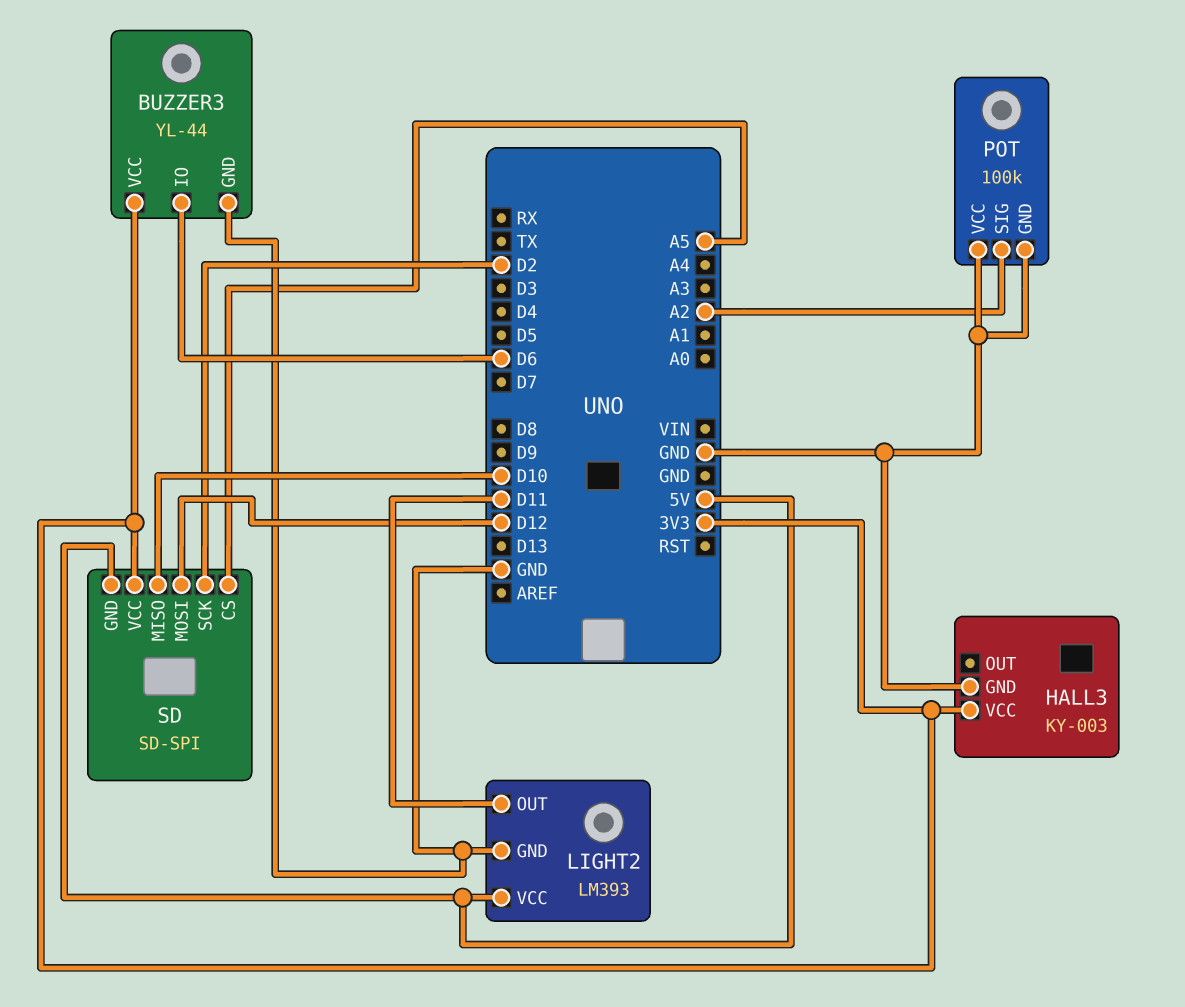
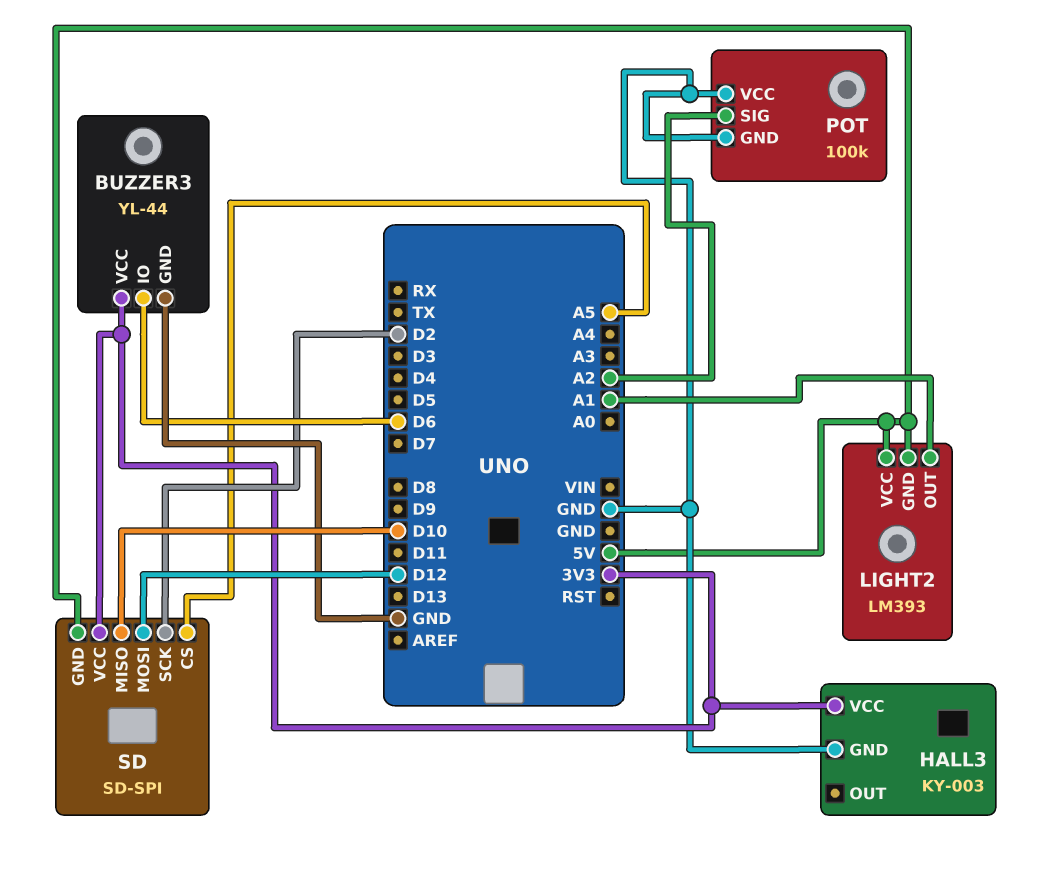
LIGHT2 pin GND: GND -> 5V
LIGHT2 pin OUT: D11 -> A1

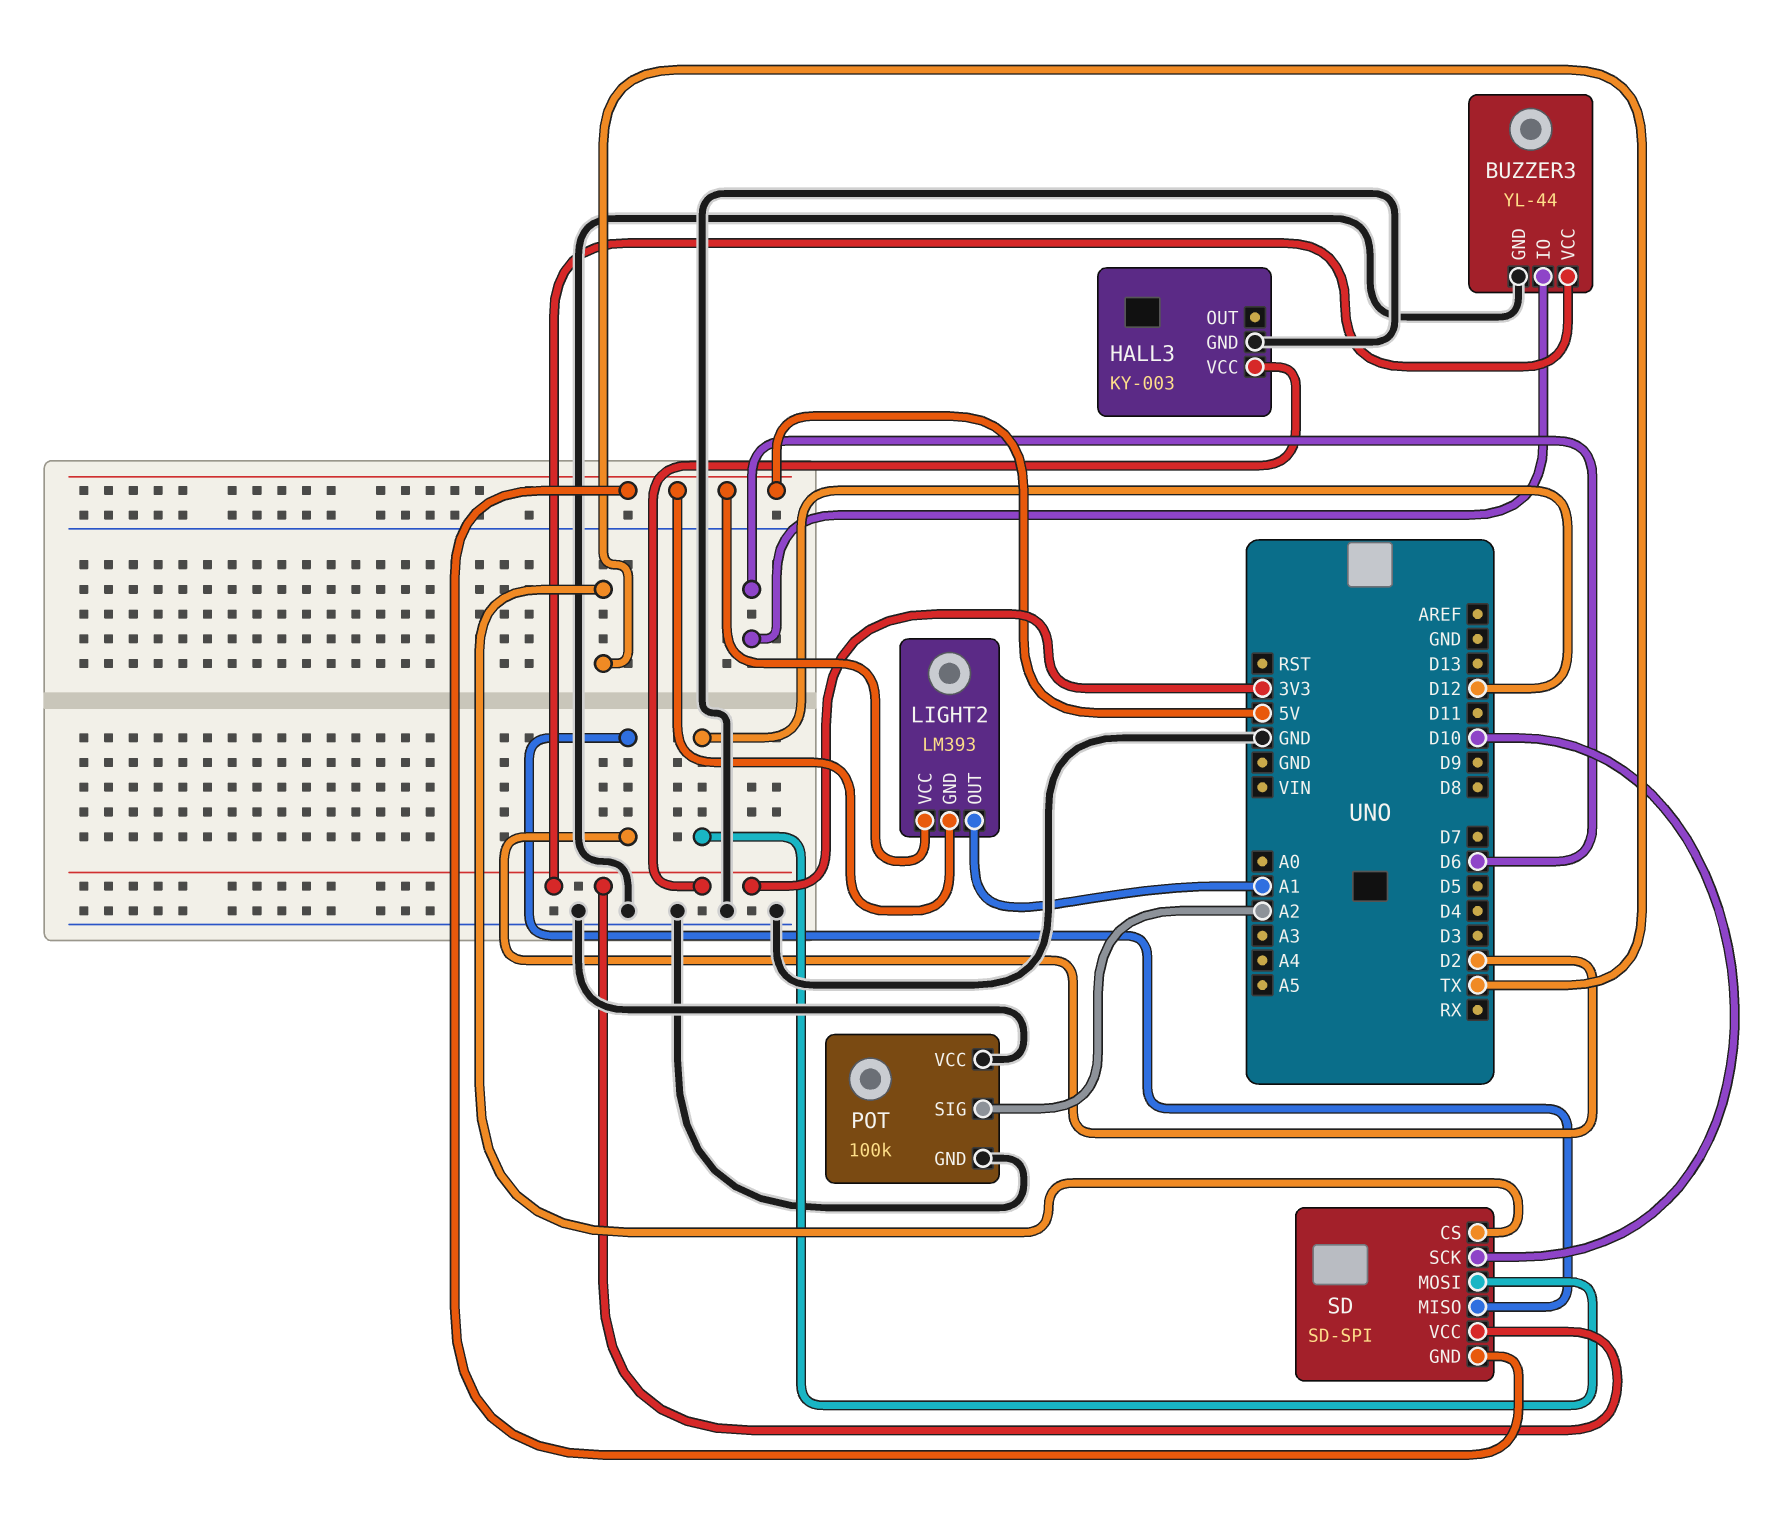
SD pin CS: A5 -> TX
SD pin MISO: D10 -> D2
SD pin SCK: D2 -> D10

